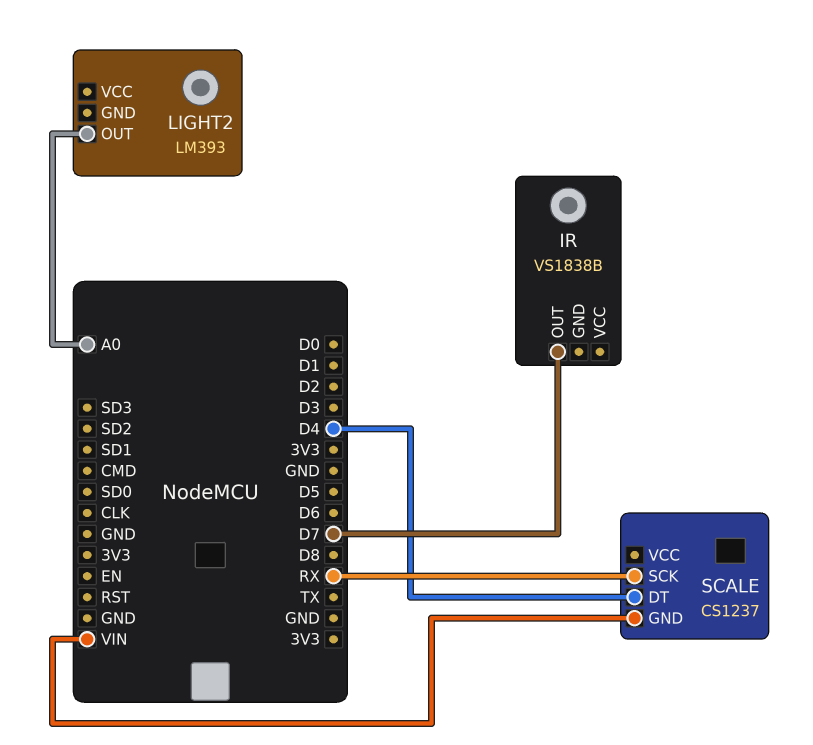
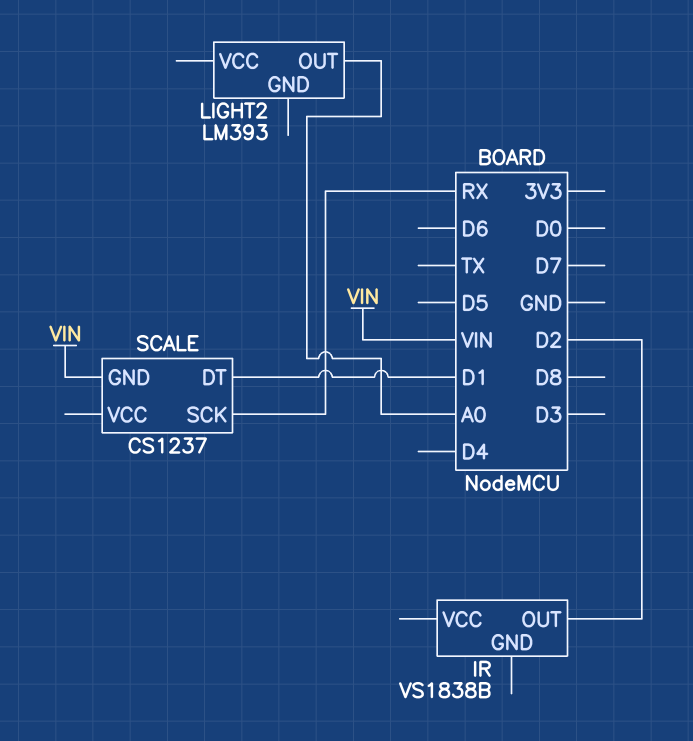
IR pin OUT: D7 -> D2
SCALE pin DT: D4 -> D1

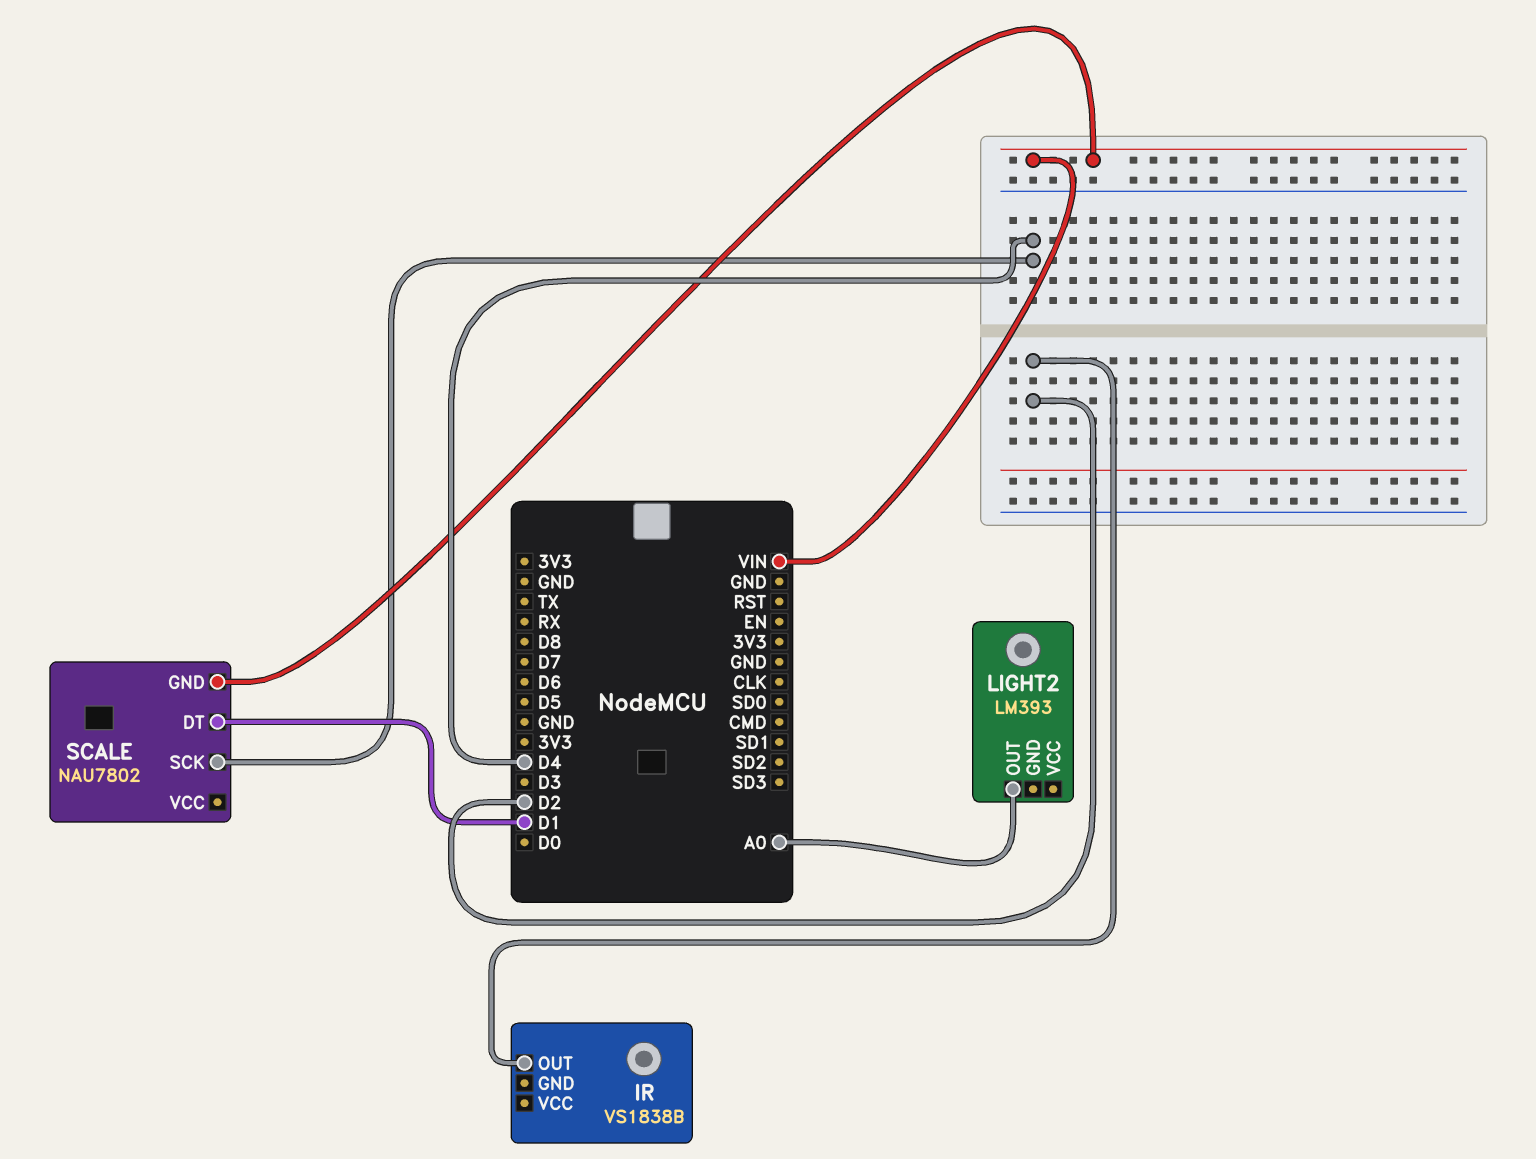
SCALE: CS1237 -> NAU7802
SCALE pin SCK: RX -> D4

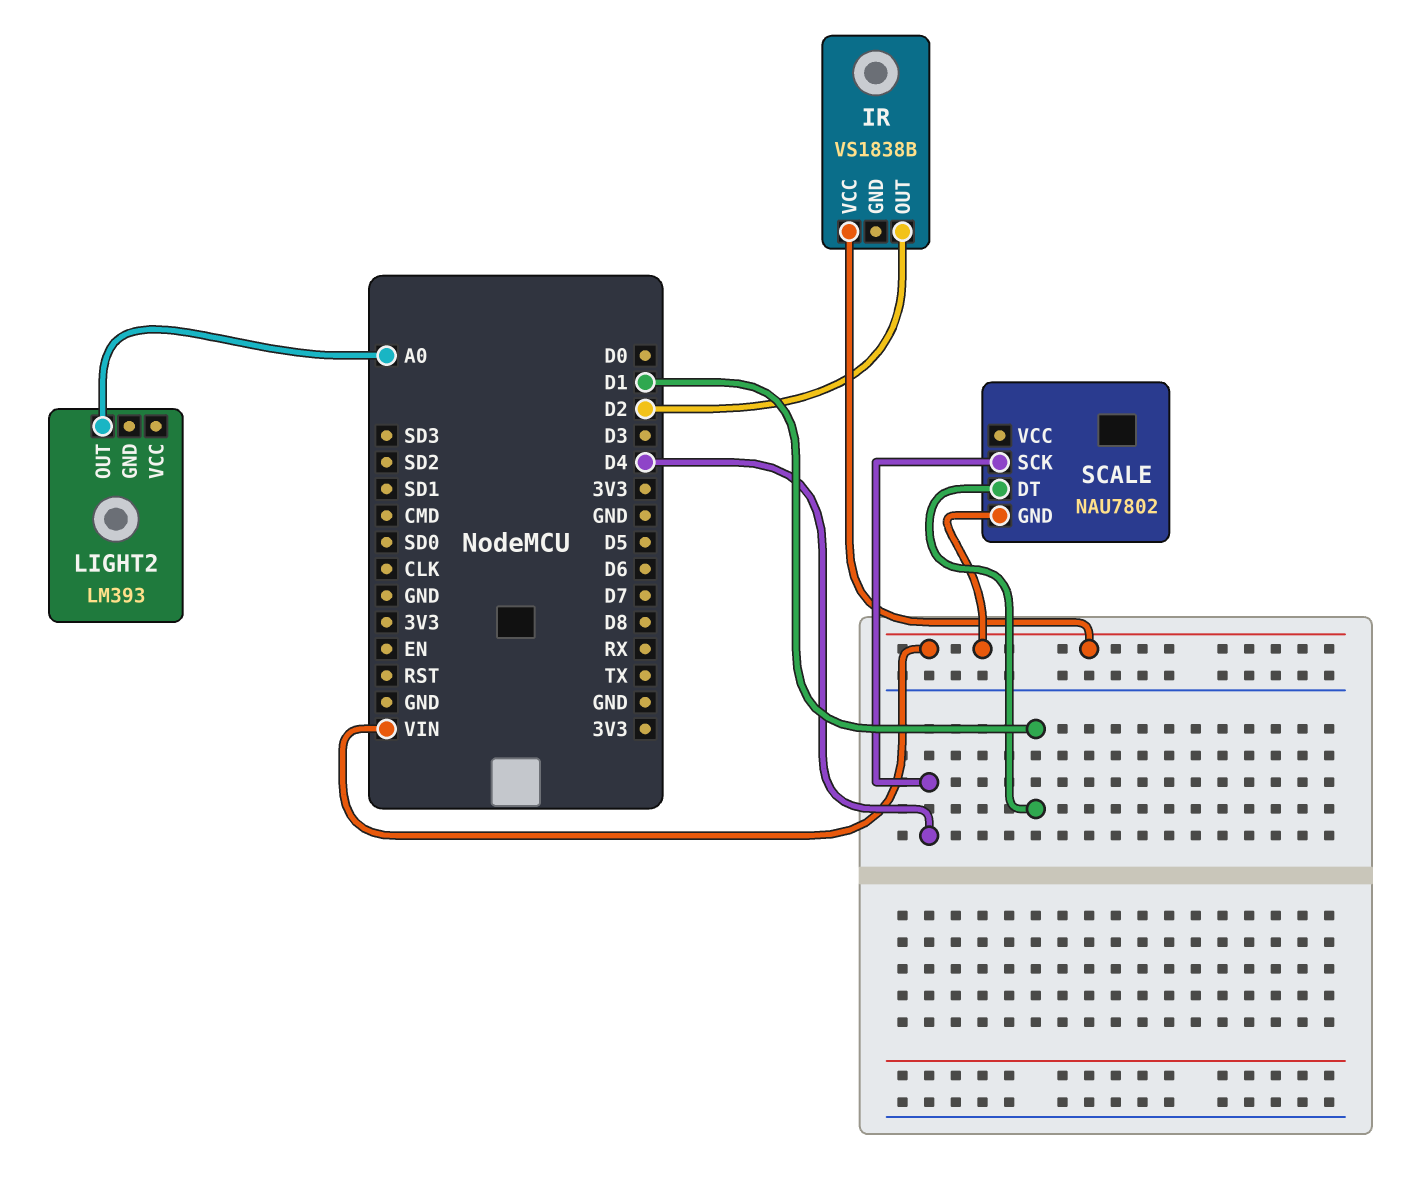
IR pin VCC: none -> VIN

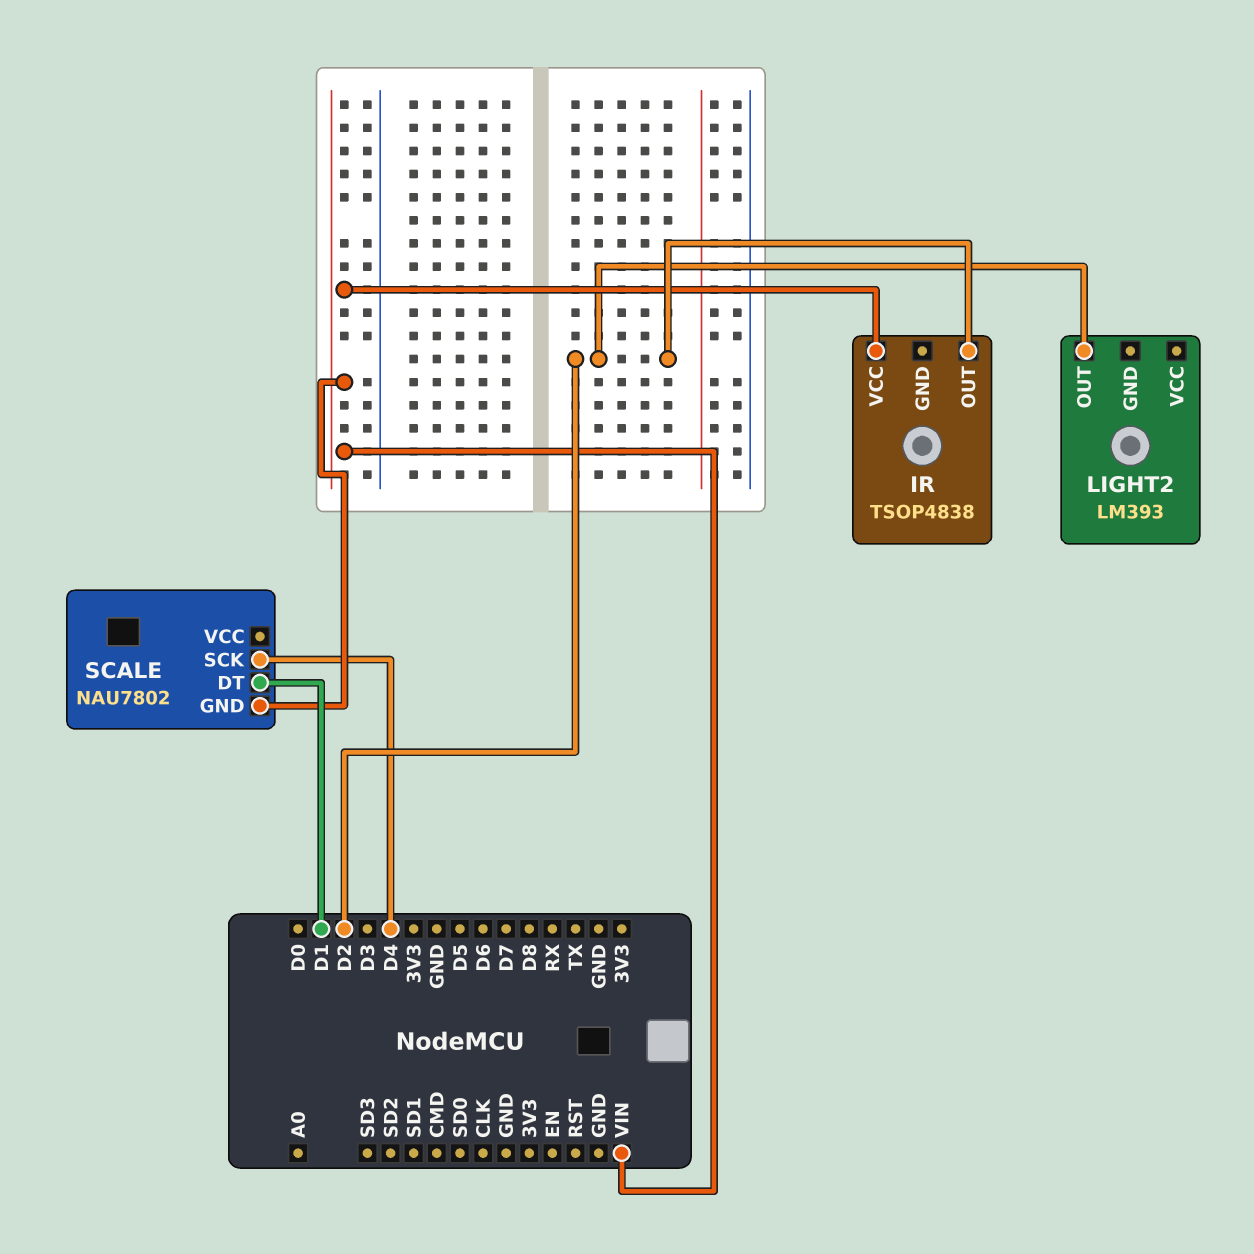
IR: VS1838B -> TSOP4838
LIGHT2 pin OUT: A0 -> D2

